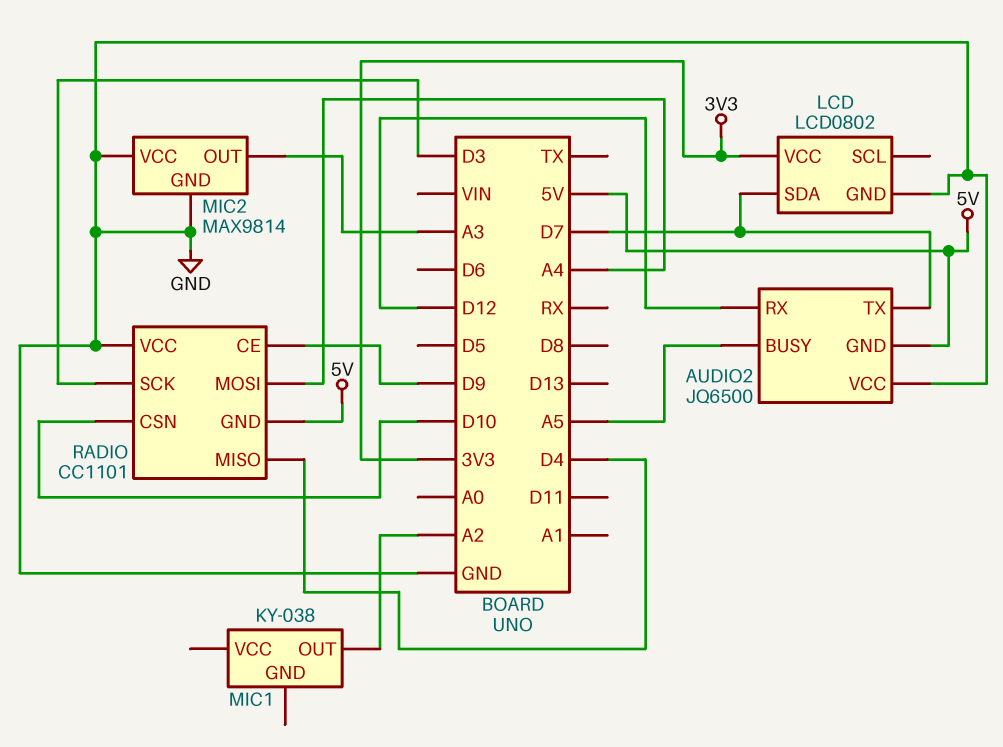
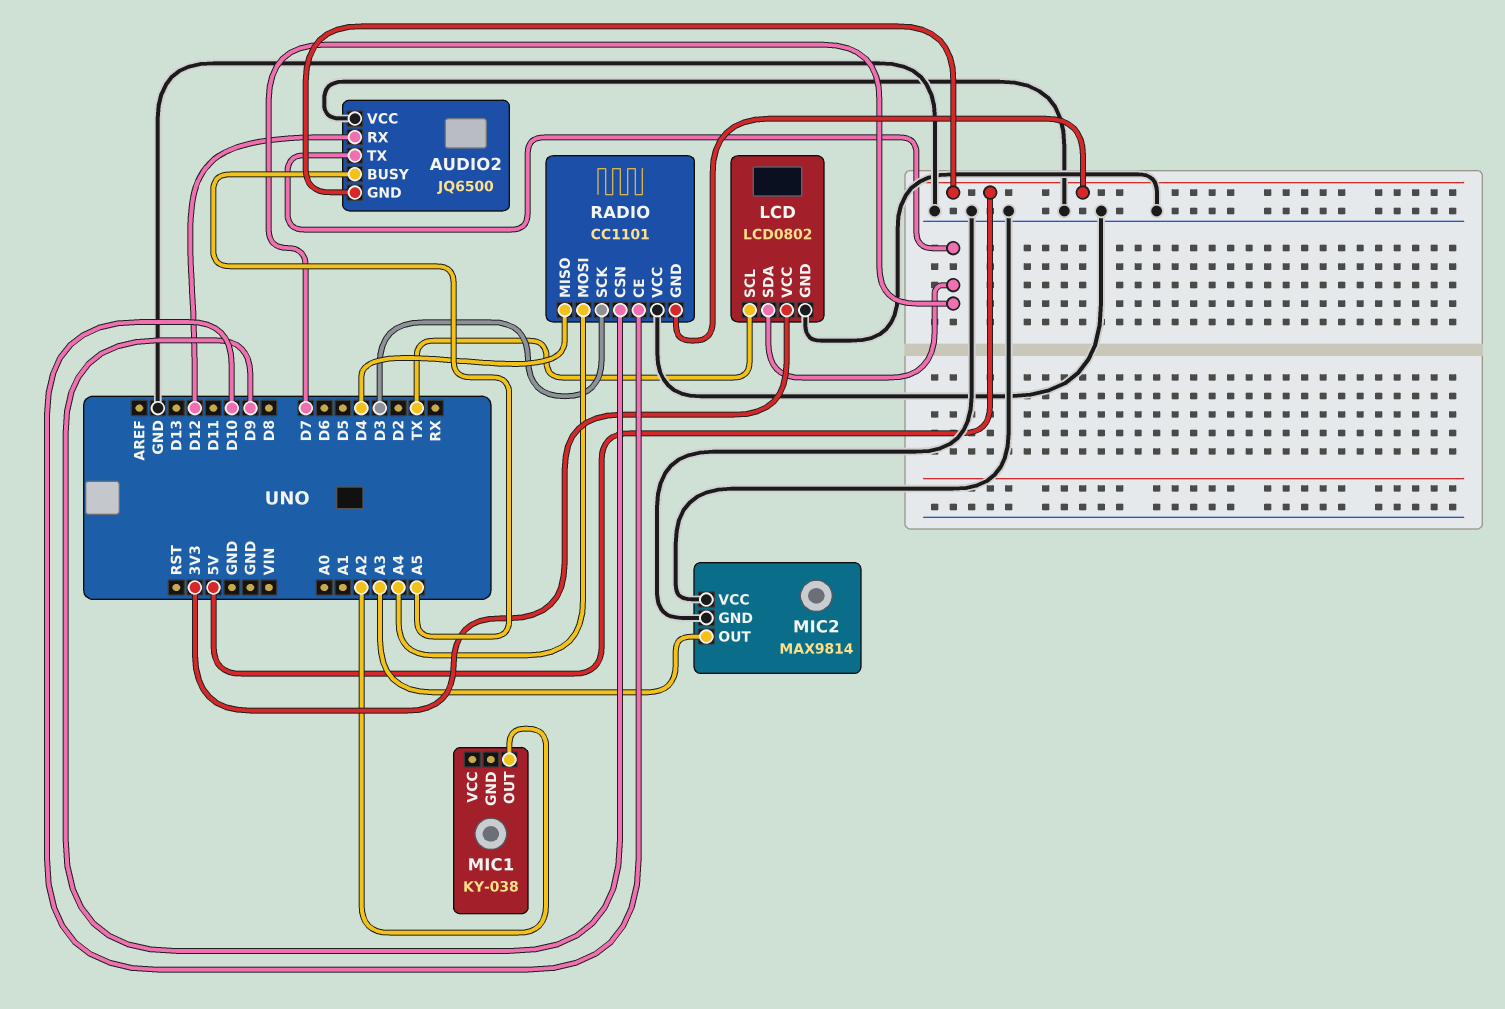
LCD pin SCL: none -> TX
RADIO pin CE: D9 -> D10
RADIO pin CSN: D10 -> D9

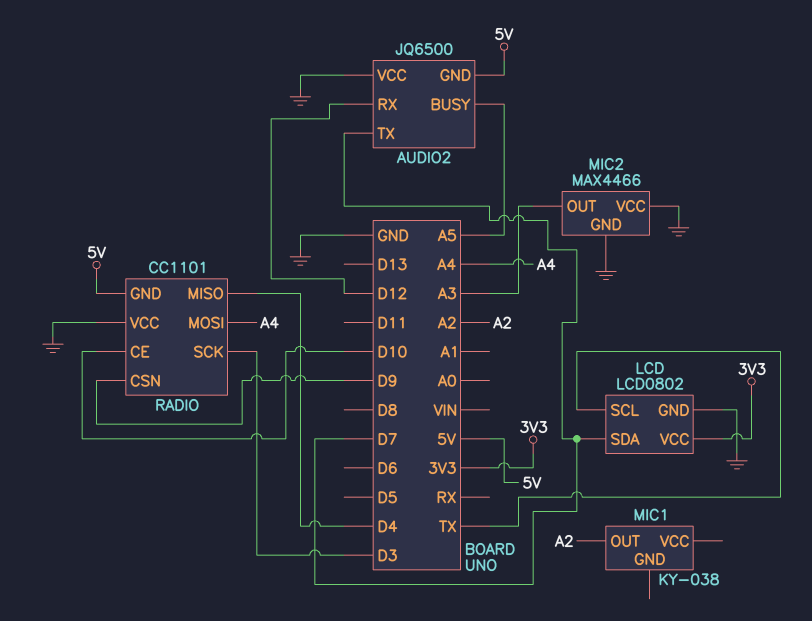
MIC2: MAX9814 -> MAX4466

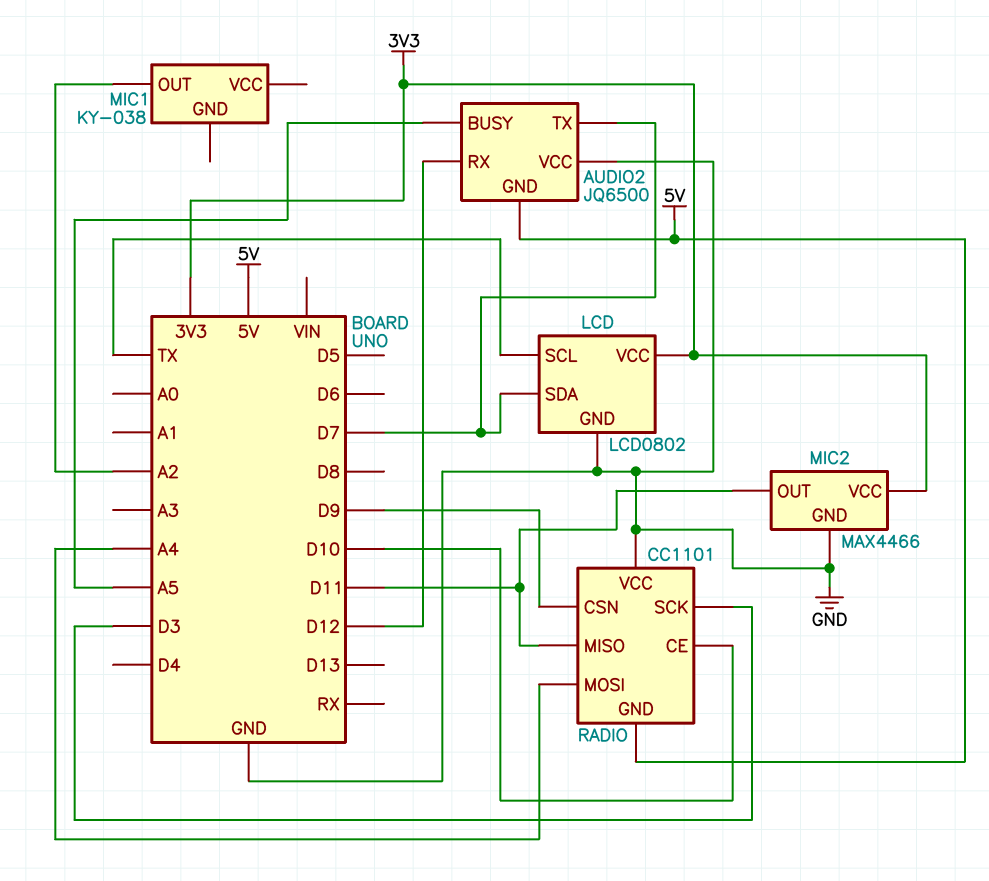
MIC2 pin OUT: A3 -> D11
MIC2 pin VCC: GND -> 3V3
RADIO pin MISO: D4 -> D11

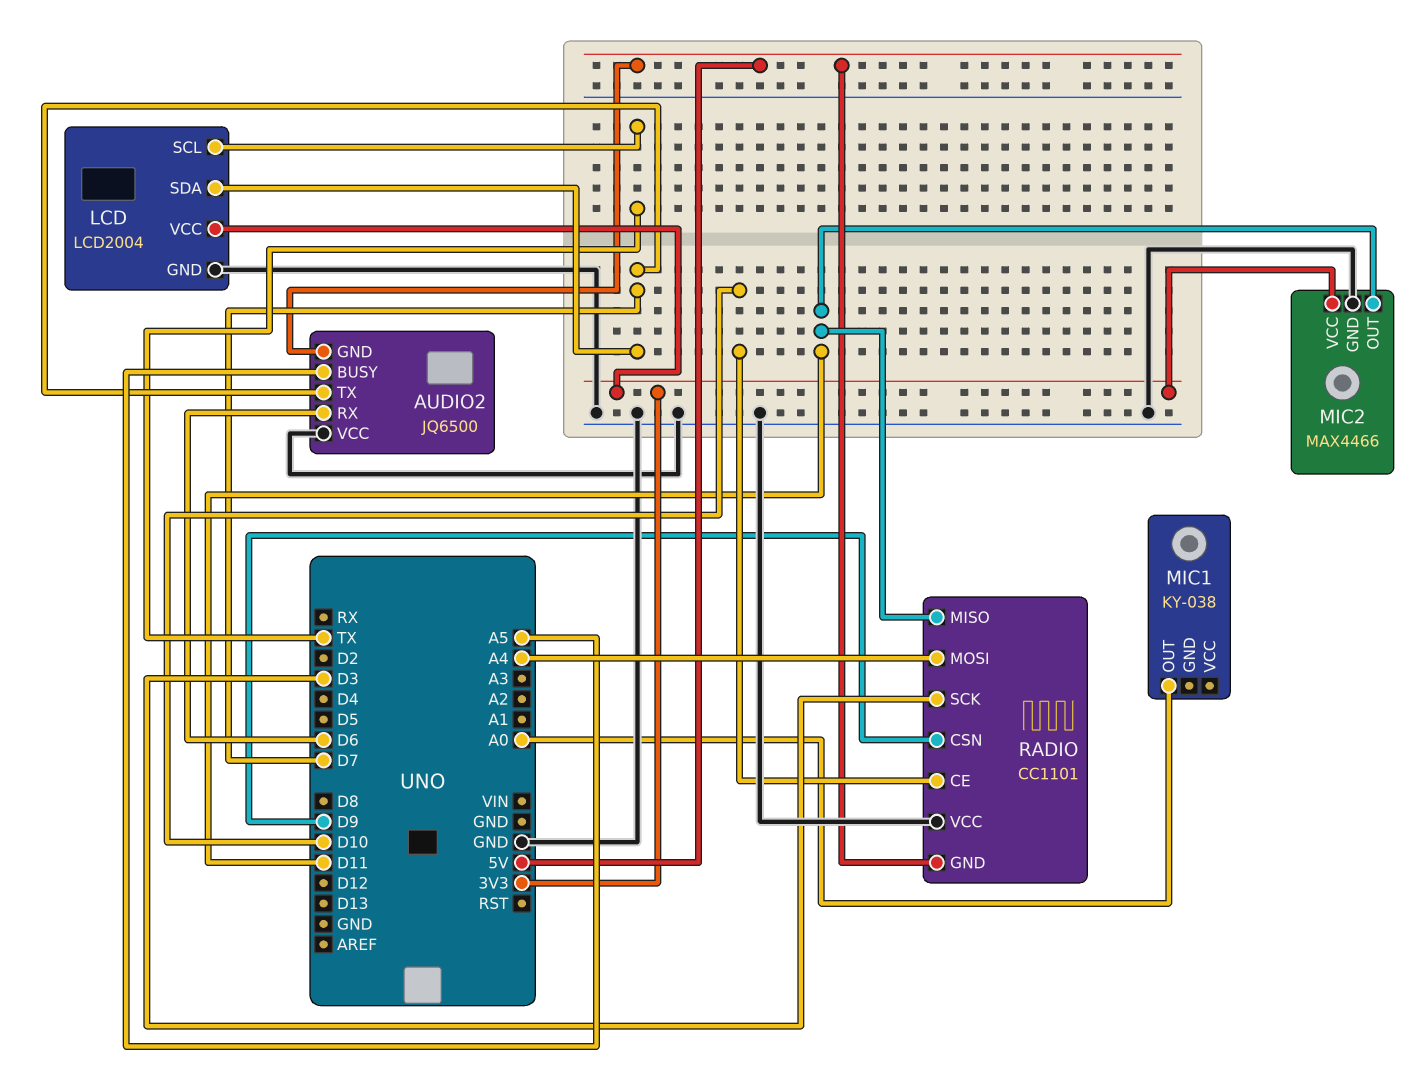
AUDIO2 pin RX: D12 -> D6
LCD: LCD0802 -> LCD2004
MIC1 pin OUT: A2 -> A0

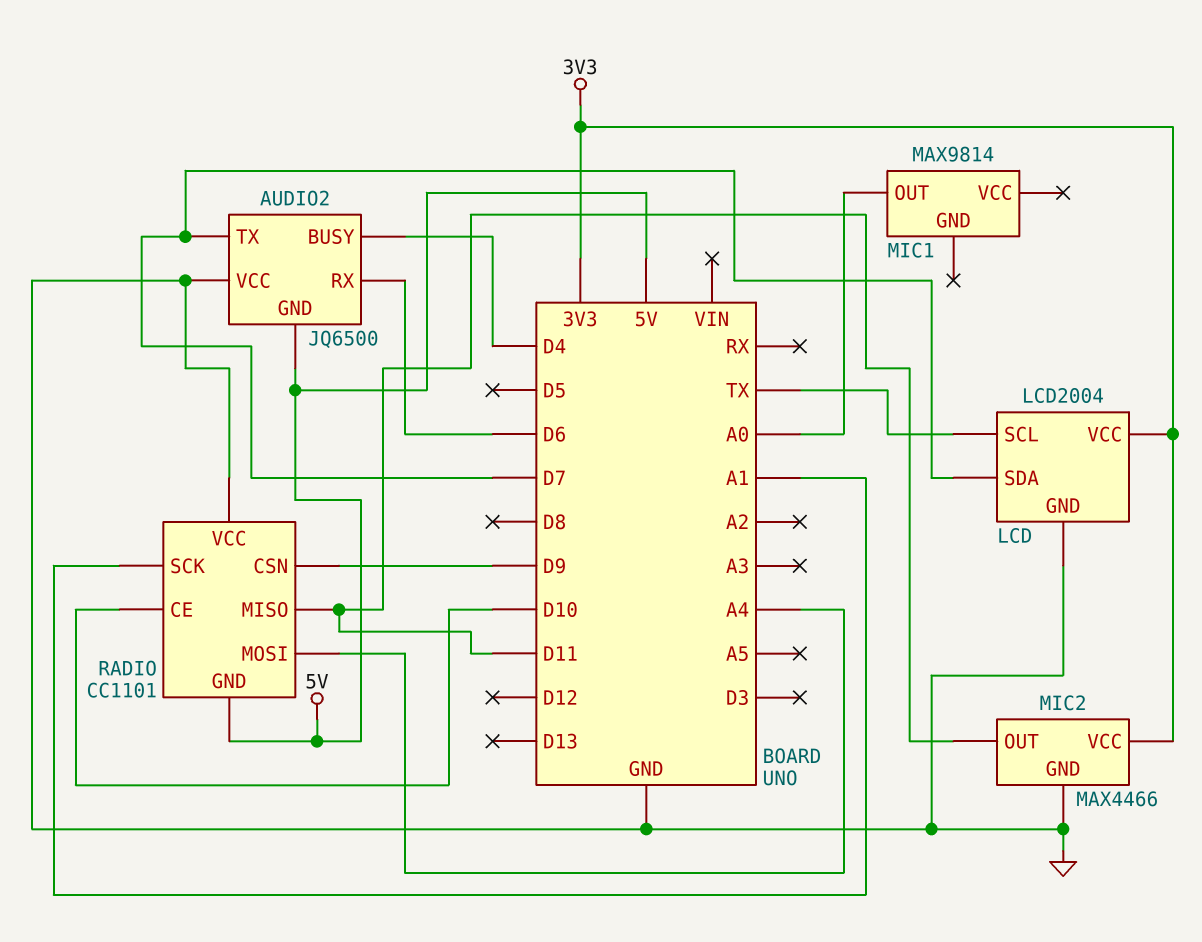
AUDIO2 pin BUSY: A5 -> D4
MIC1: KY-038 -> MAX9814
RADIO pin SCK: D3 -> A1

